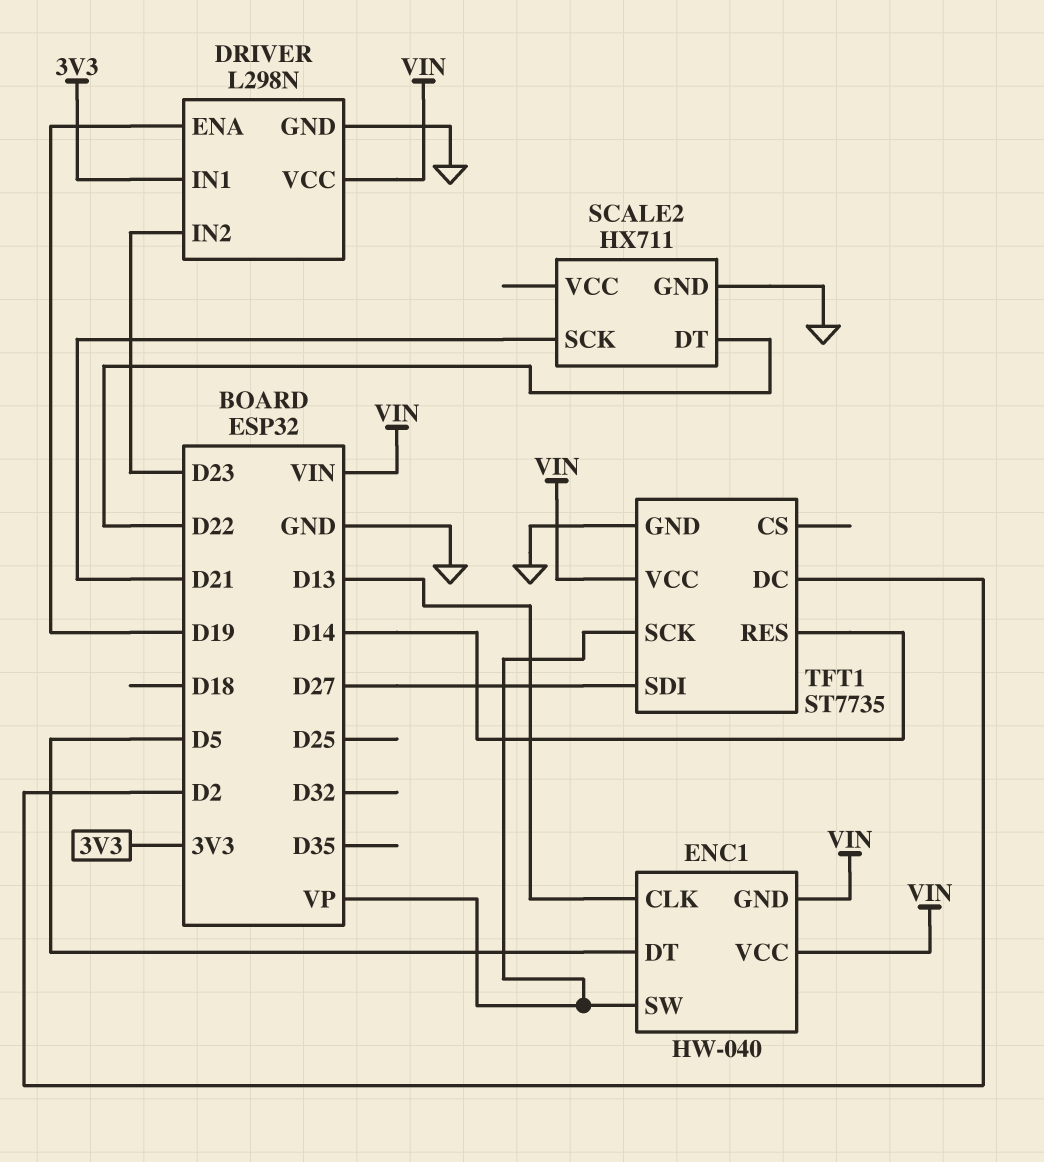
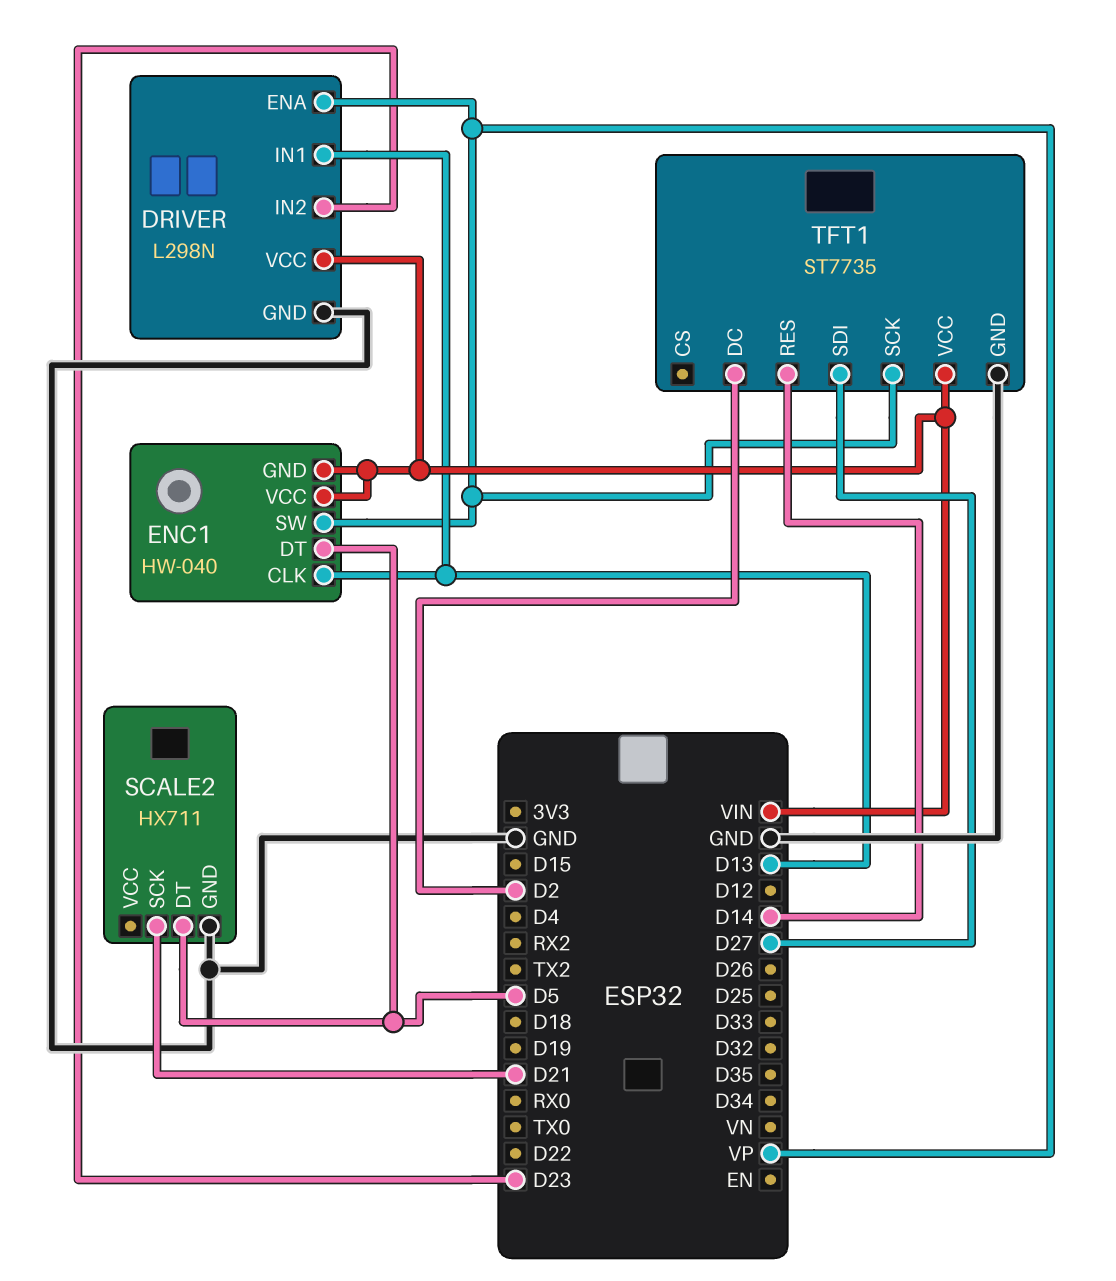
DRIVER pin ENA: D19 -> VP
DRIVER pin IN1: 3V3 -> D13
SCALE2 pin DT: D22 -> D5

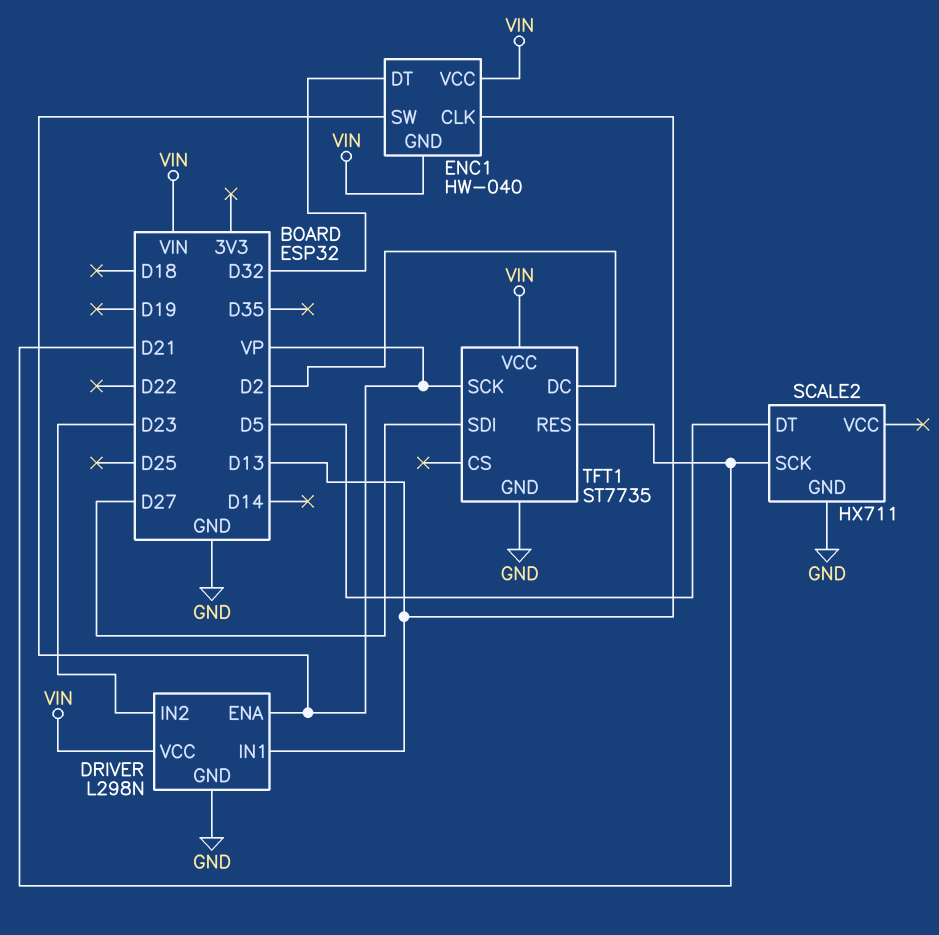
ENC1 pin DT: D5 -> D32
TFT1 pin RES: D14 -> D21

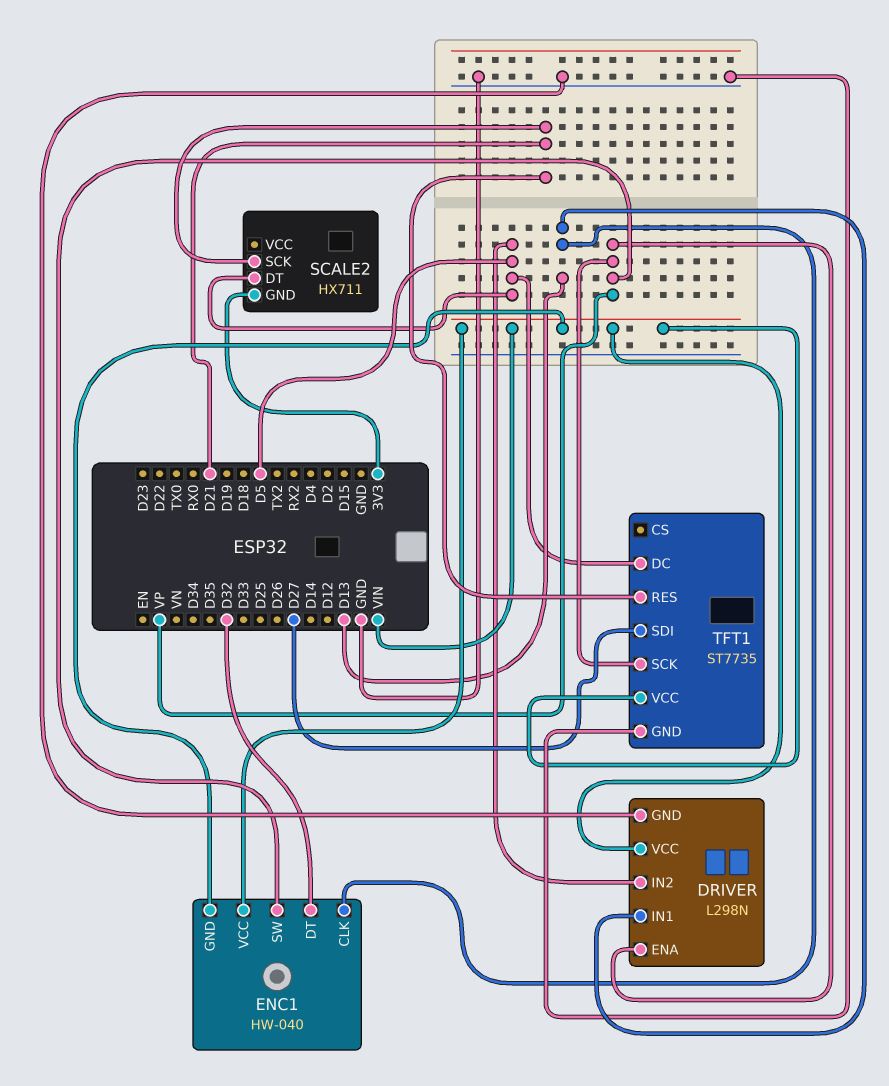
DRIVER pin IN2: D23 -> D5
SCALE2 pin GND: GND -> 3V3
TFT1 pin DC: D2 -> D5

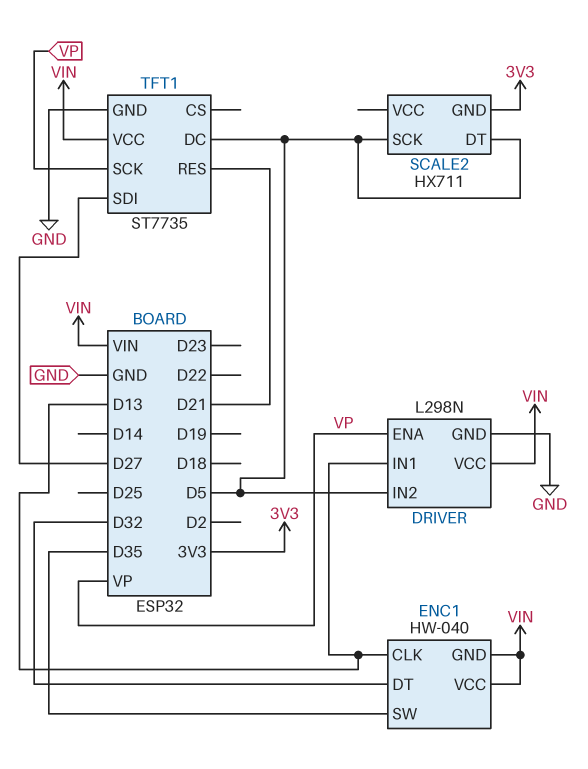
ENC1 pin SW: VP -> D35
SCALE2 pin SCK: D21 -> D5

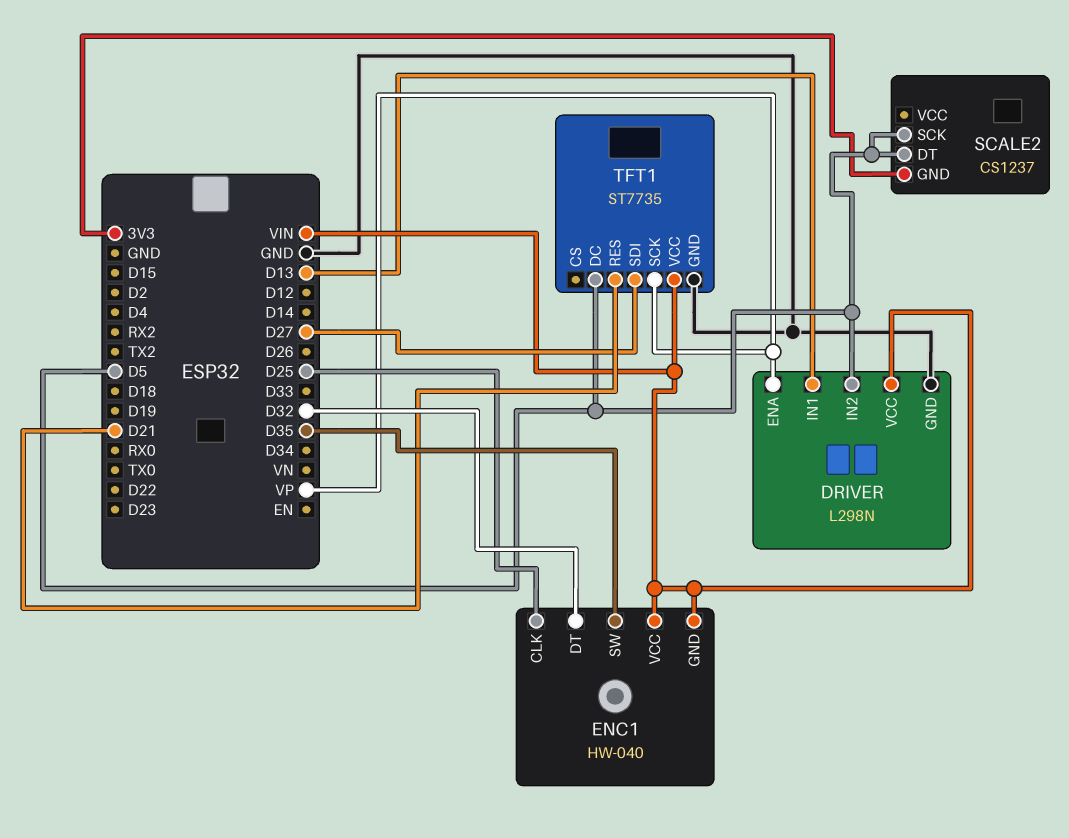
ENC1 pin CLK: D13 -> D25
SCALE2: HX711 -> CS1237

